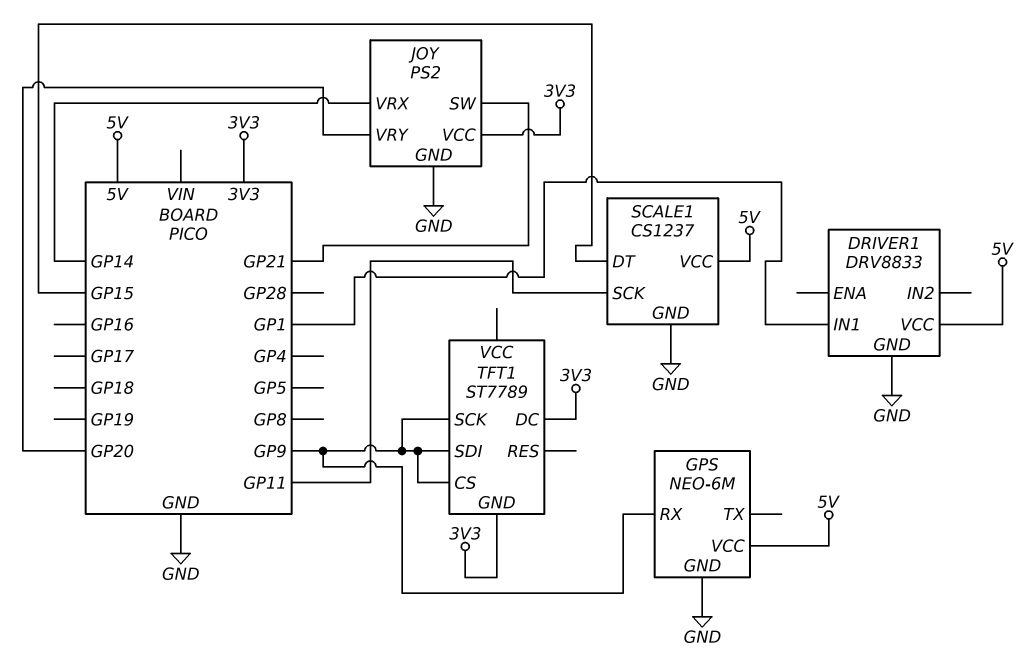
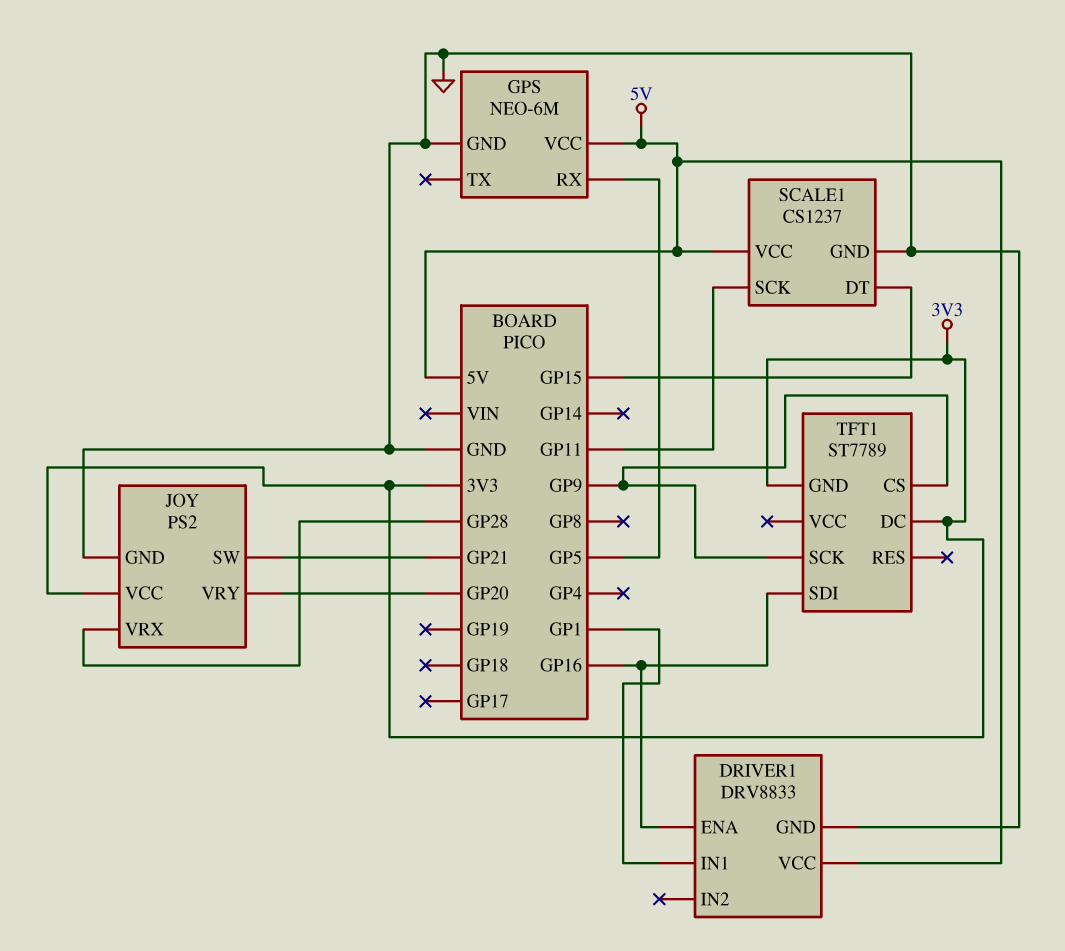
DRIVER1 pin ENA: none -> GP16
GPS pin RX: GP9 -> GP5
JOY pin VRX: GP14 -> GP28
TFT1 pin SDI: GP9 -> GP16

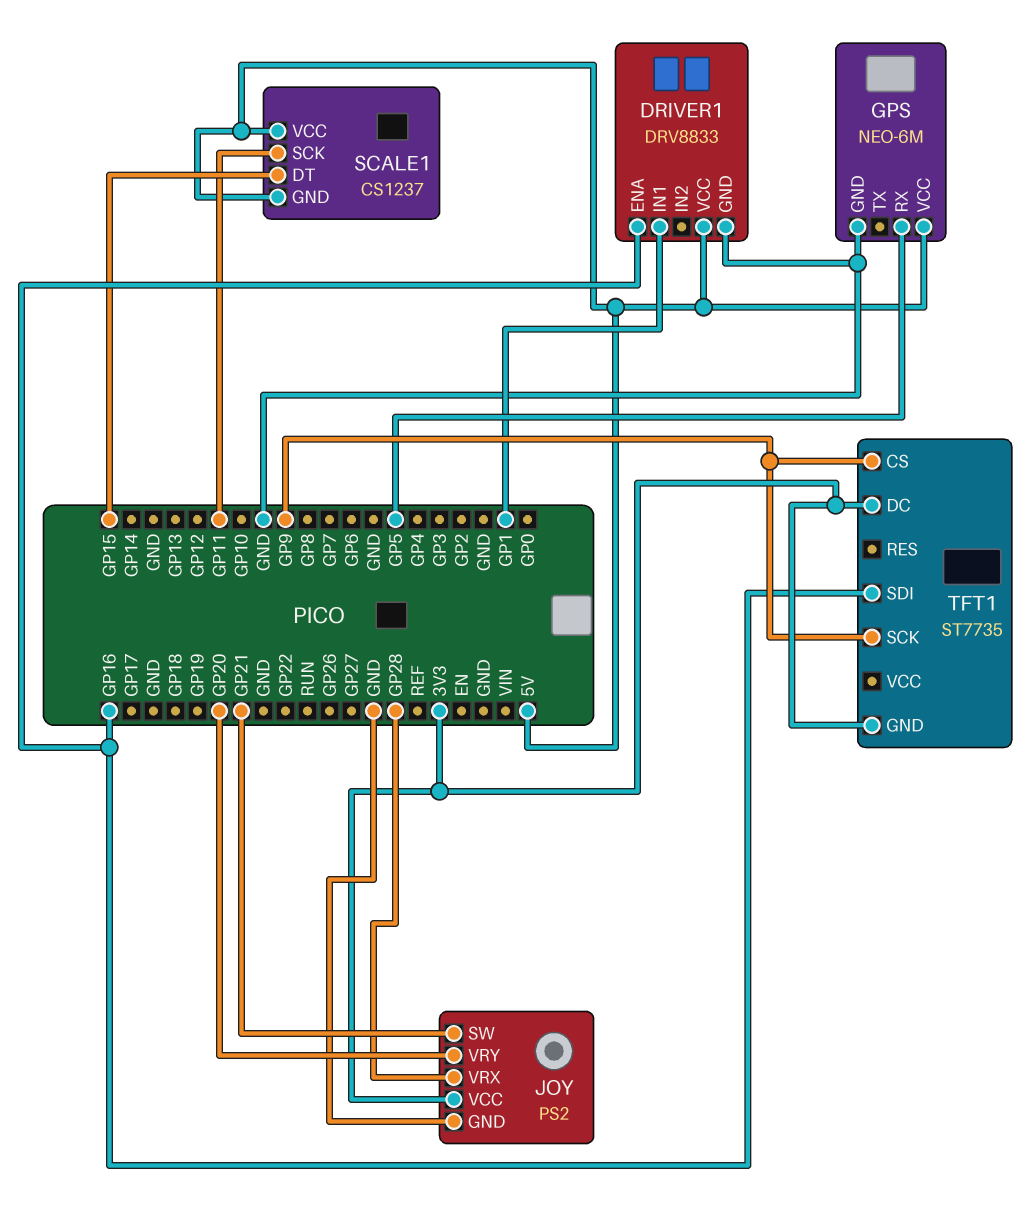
SCALE1 pin GND: GND -> 5V
TFT1: ST7789 -> ST7735

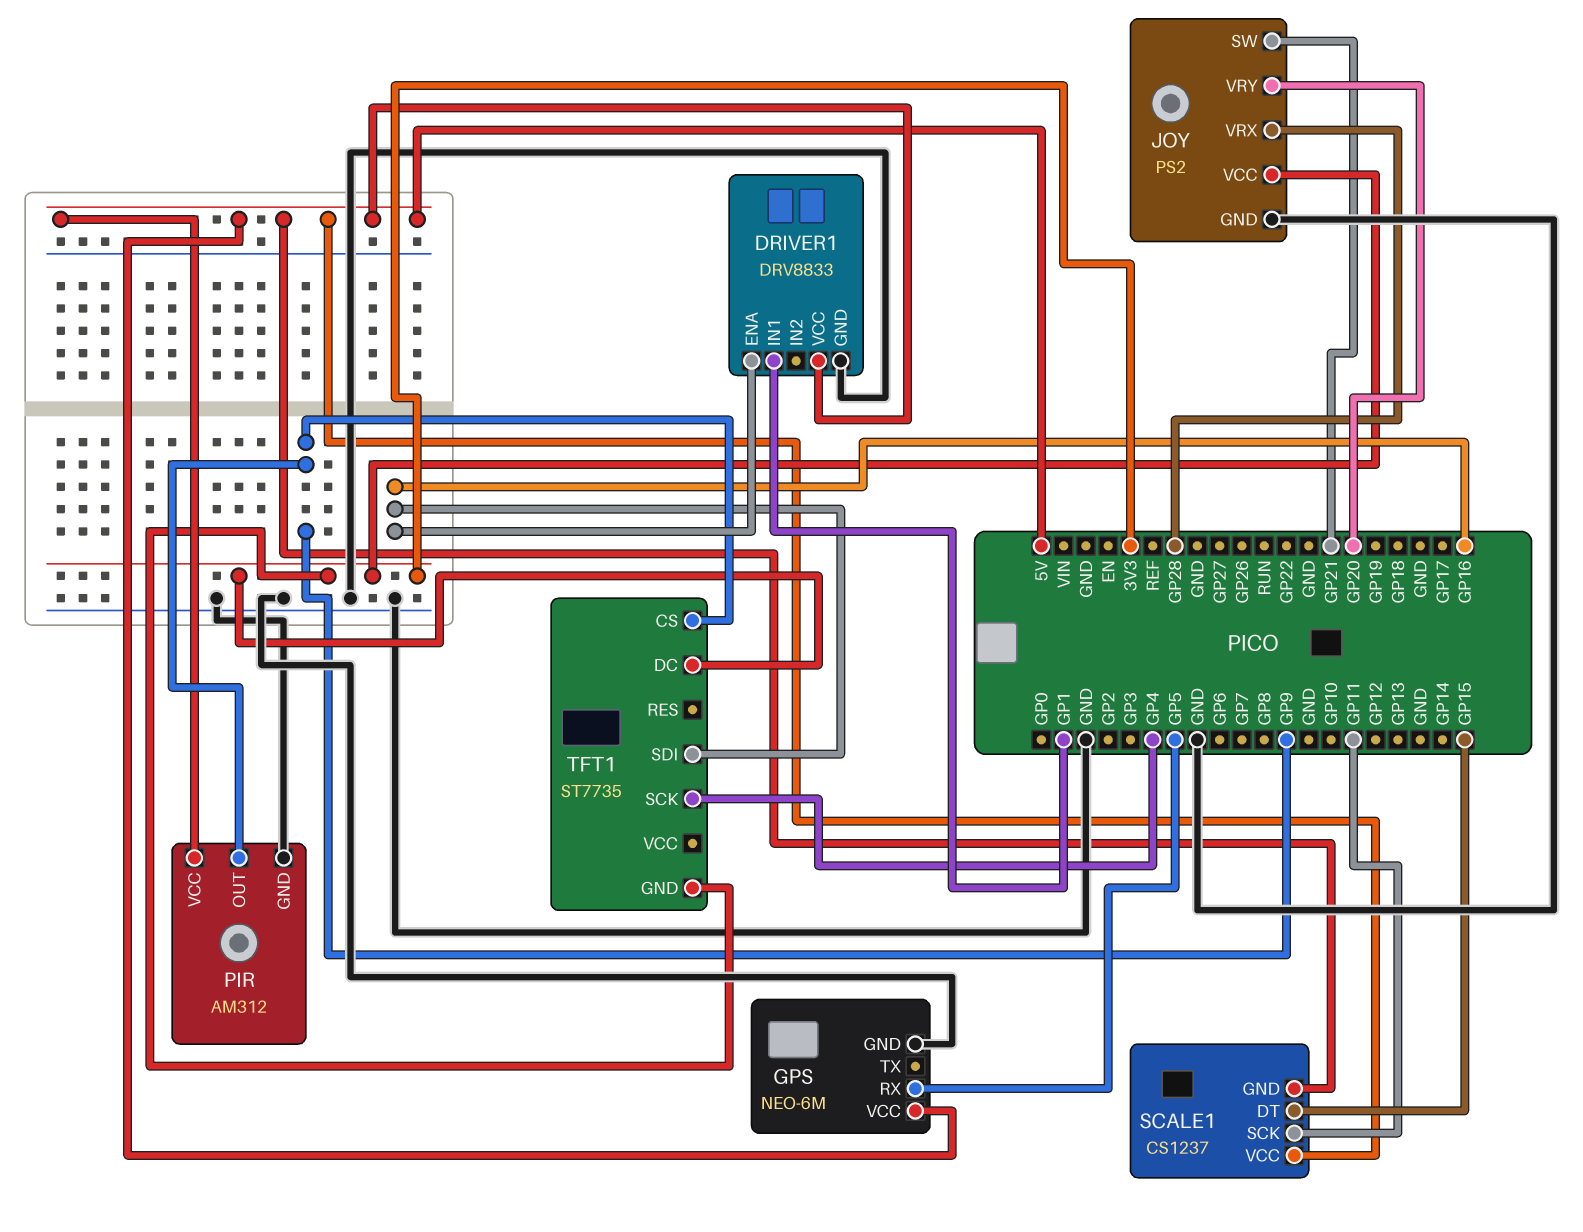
PIR: none -> AM312
PIR pin GND: none -> GND
PIR pin OUT: none -> GP9
PIR pin VCC: none -> 5V
TFT1 pin SCK: GP9 -> GP4

